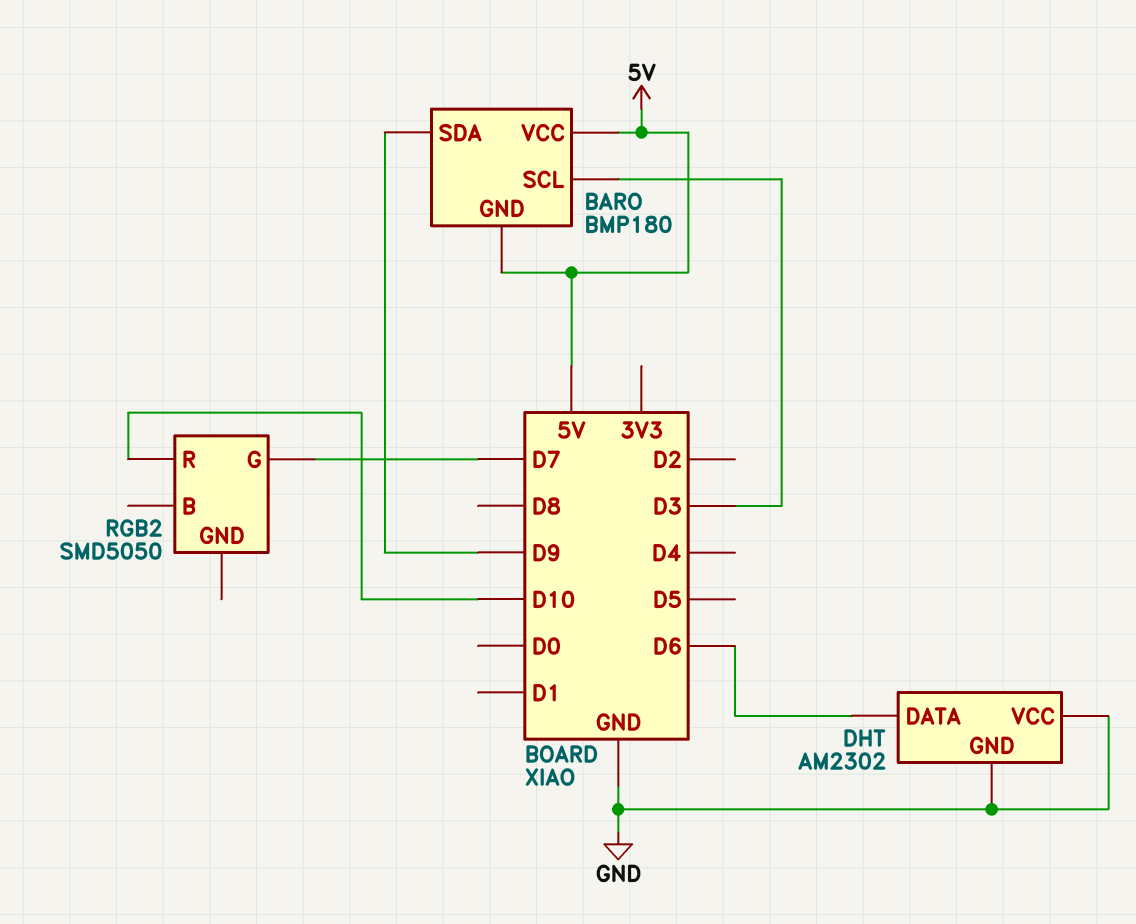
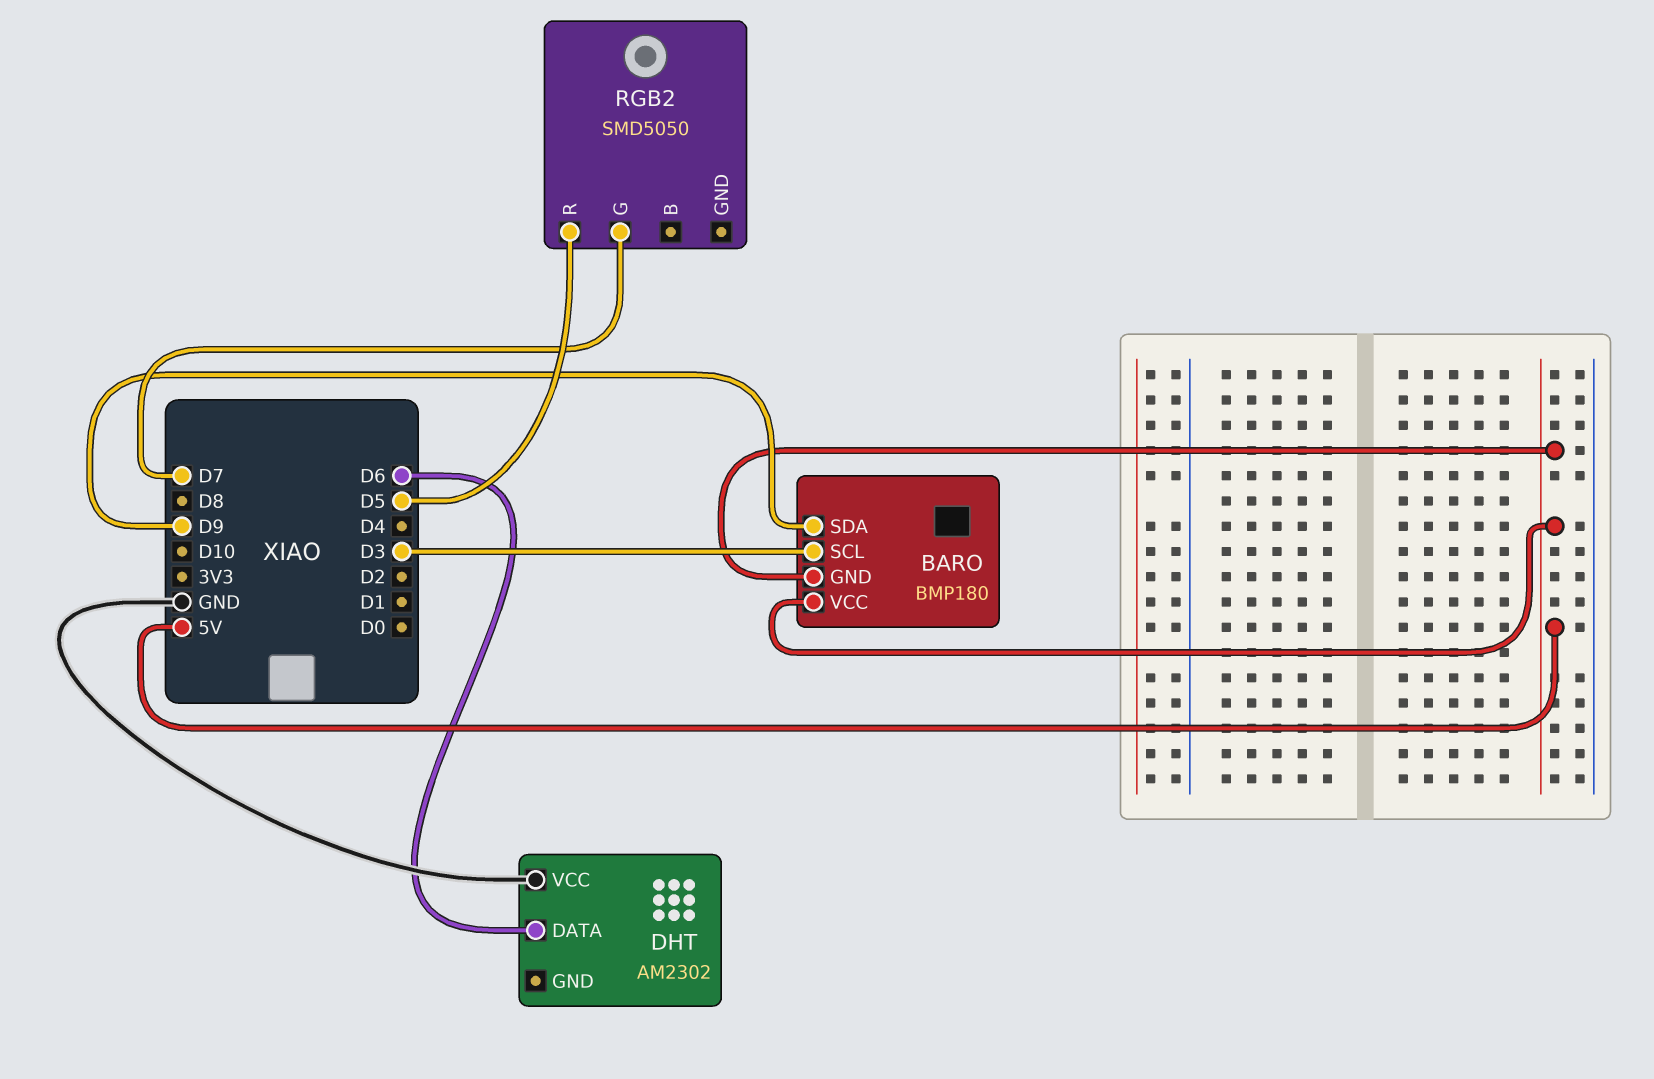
DHT pin GND: GND -> none
RGB2 pin R: D10 -> D5

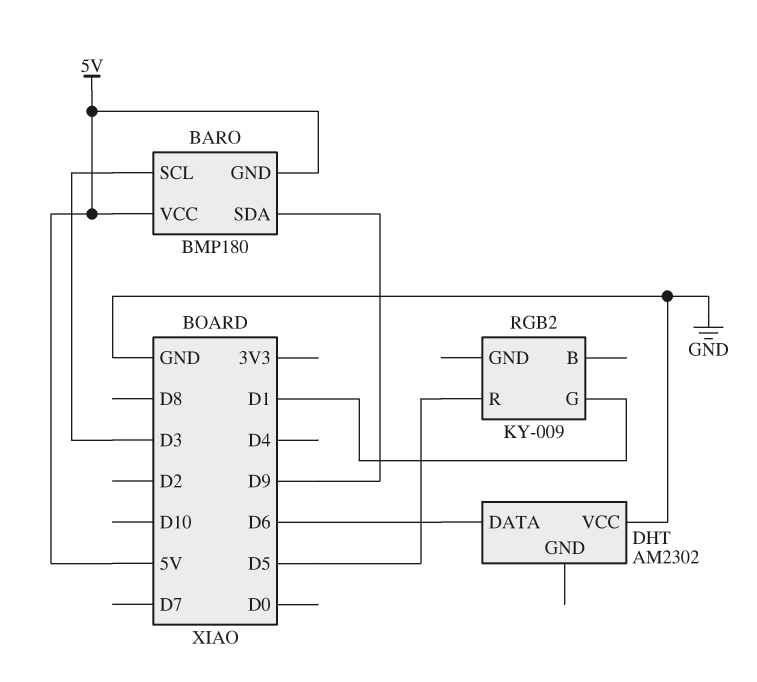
RGB2: SMD5050 -> KY-009
RGB2 pin G: D7 -> D1

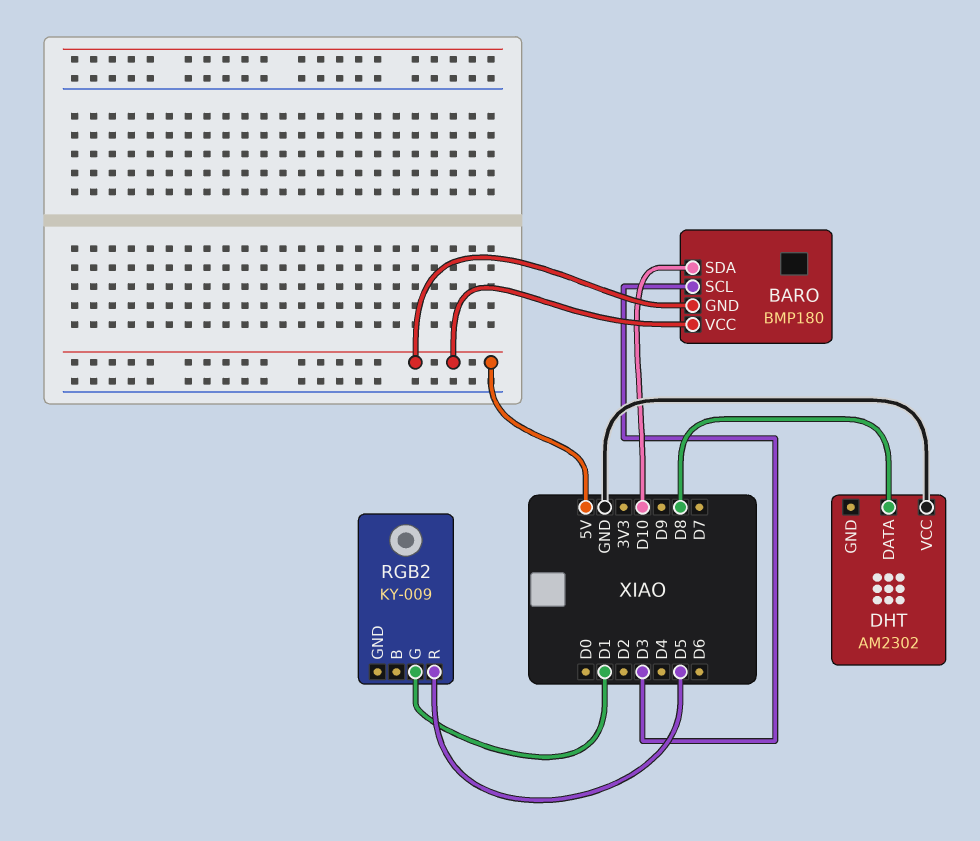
BARO pin SDA: D9 -> D10
DHT pin DATA: D6 -> D8

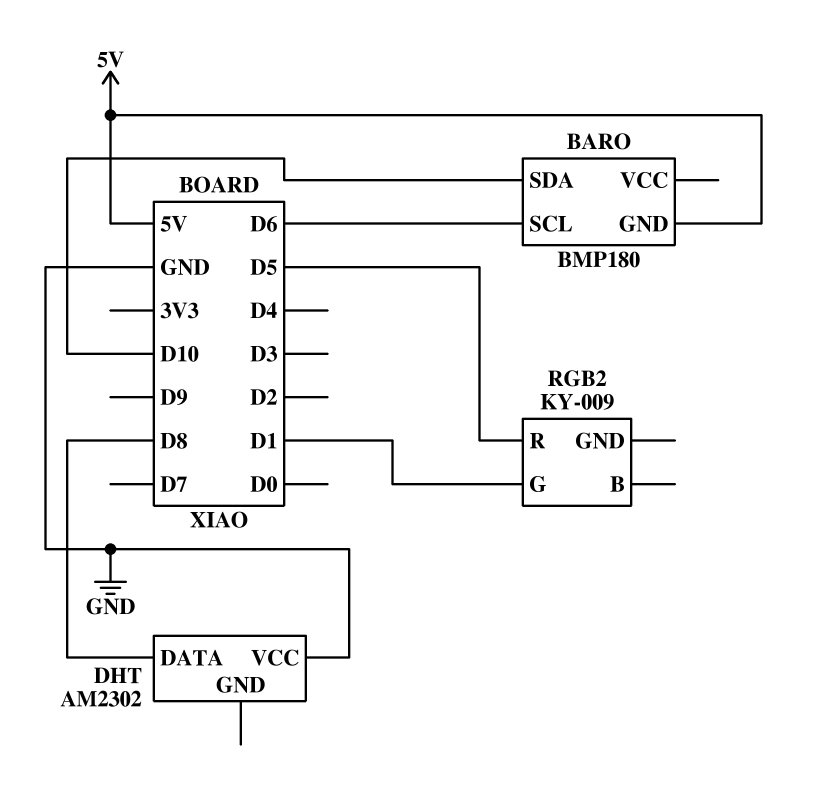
BARO pin SCL: D3 -> D6
BARO pin VCC: 5V -> none

